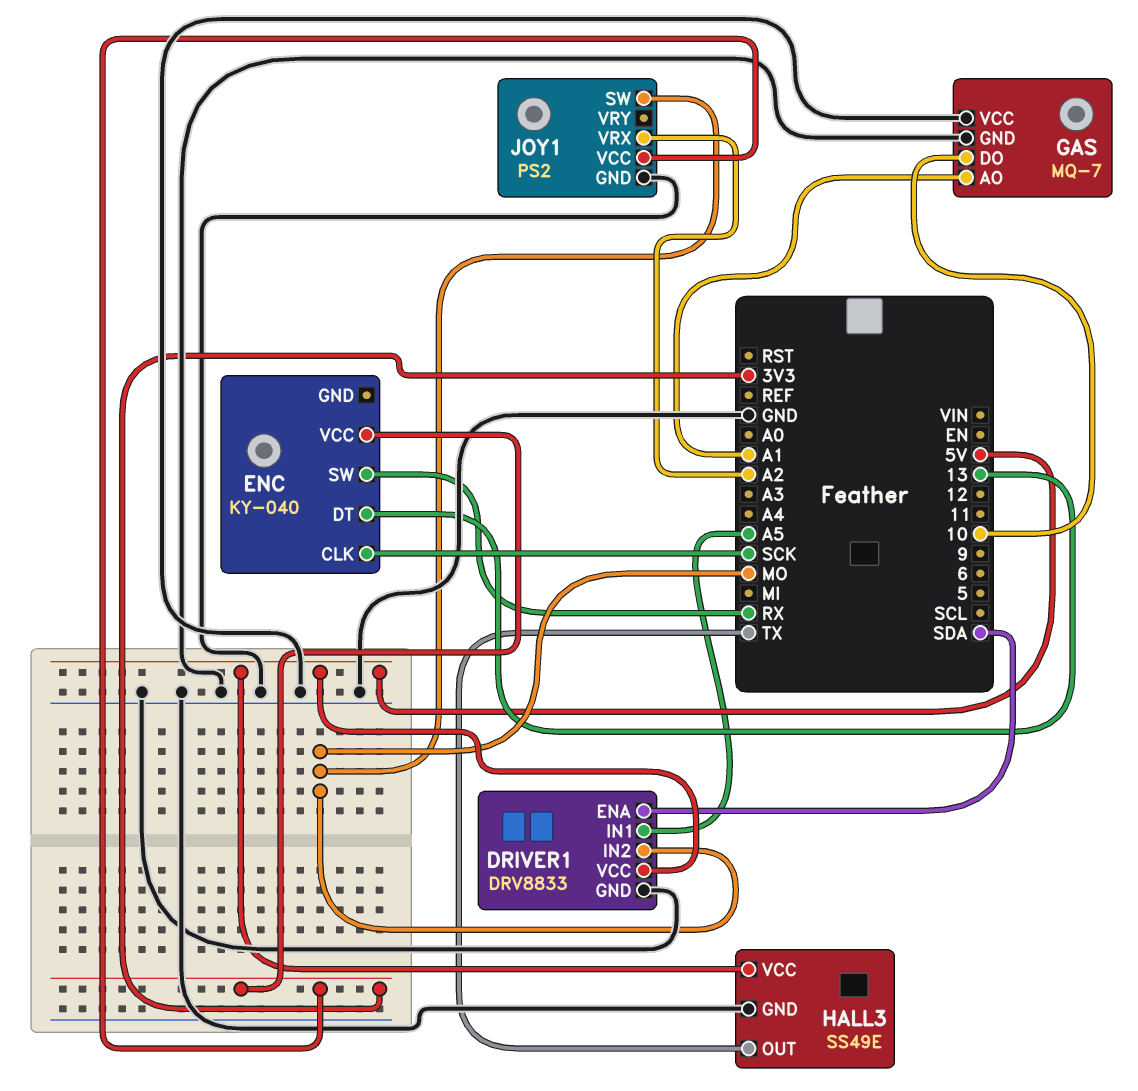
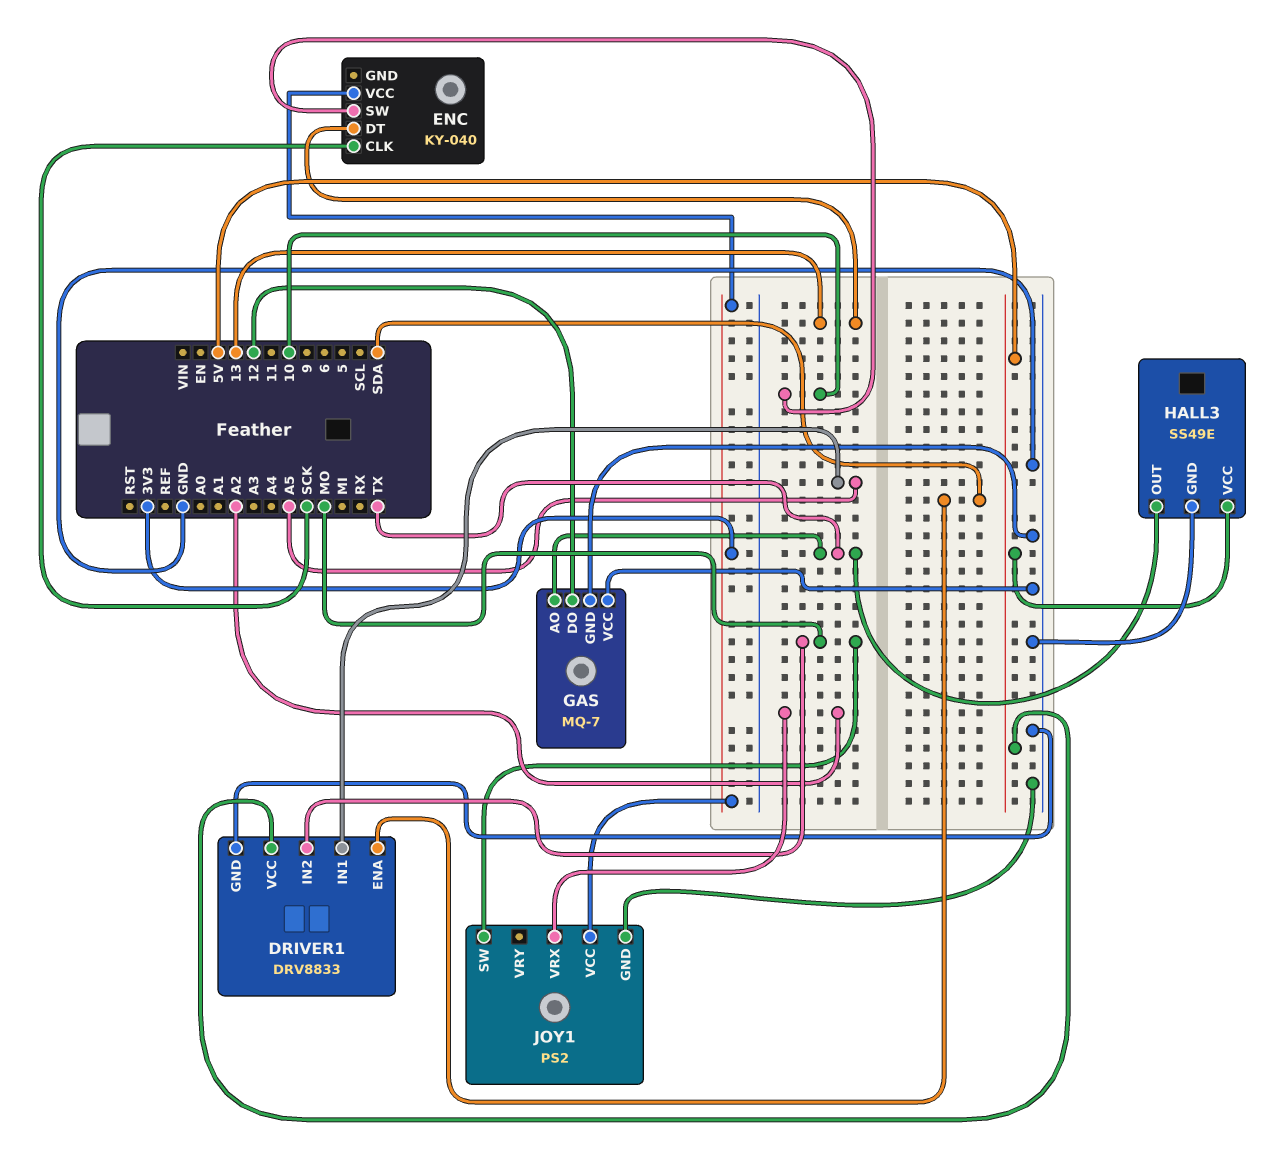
ENC pin SW: RX -> 10
GAS pin AO: A1 -> TX
GAS pin DO: 10 -> 12

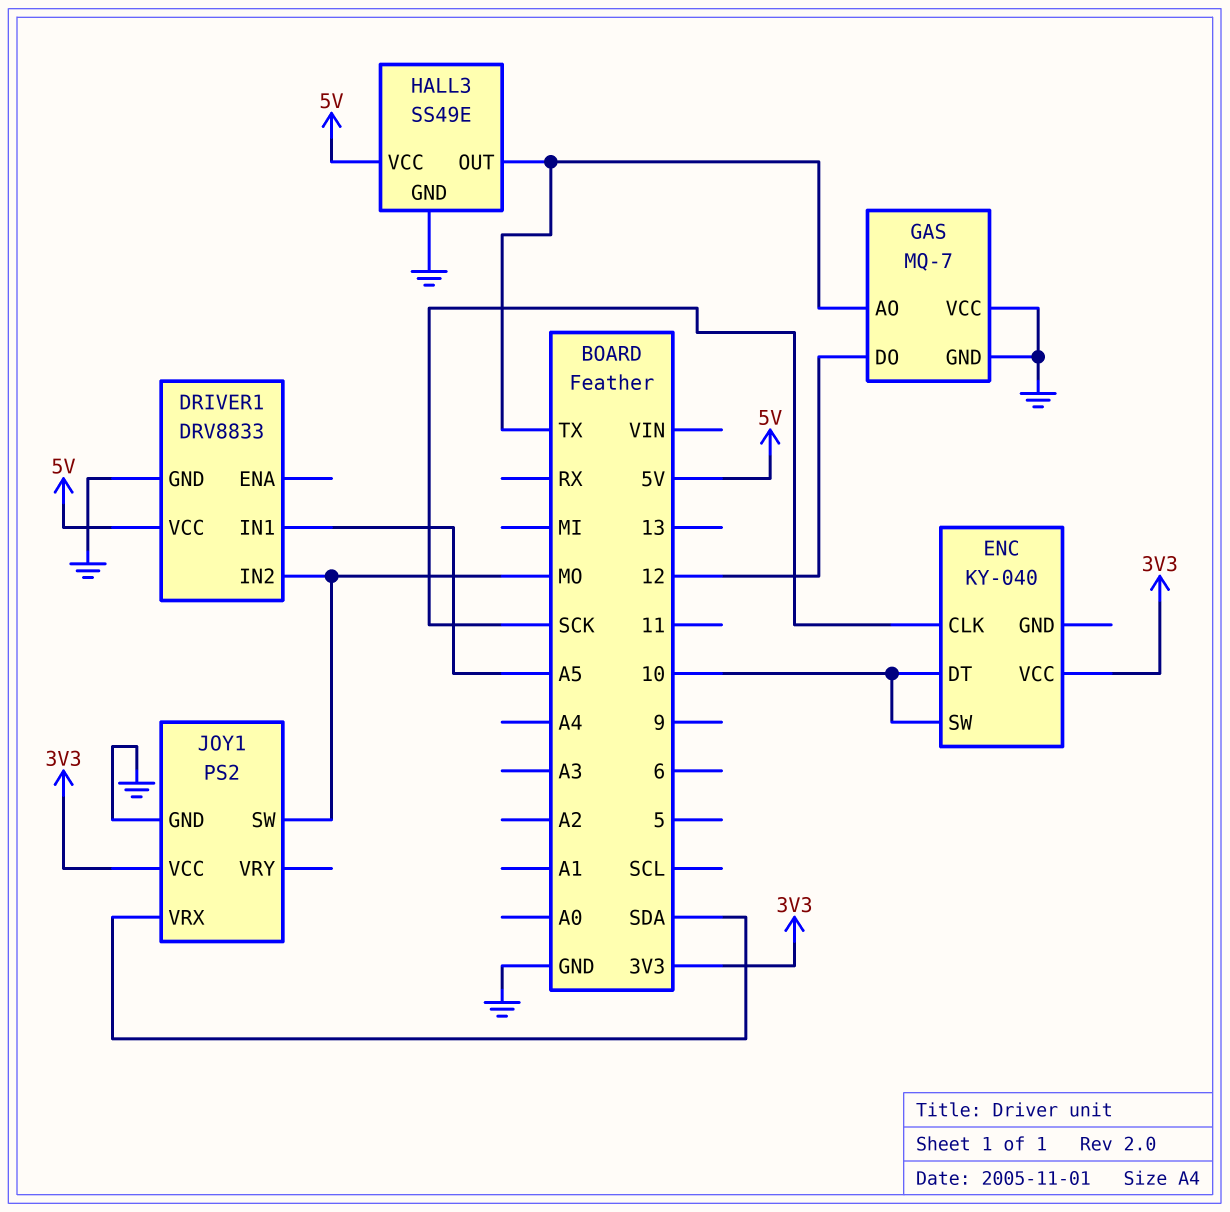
DRIVER1 pin ENA: SDA -> none
ENC pin DT: 13 -> 10
JOY1 pin VRX: A2 -> SDA

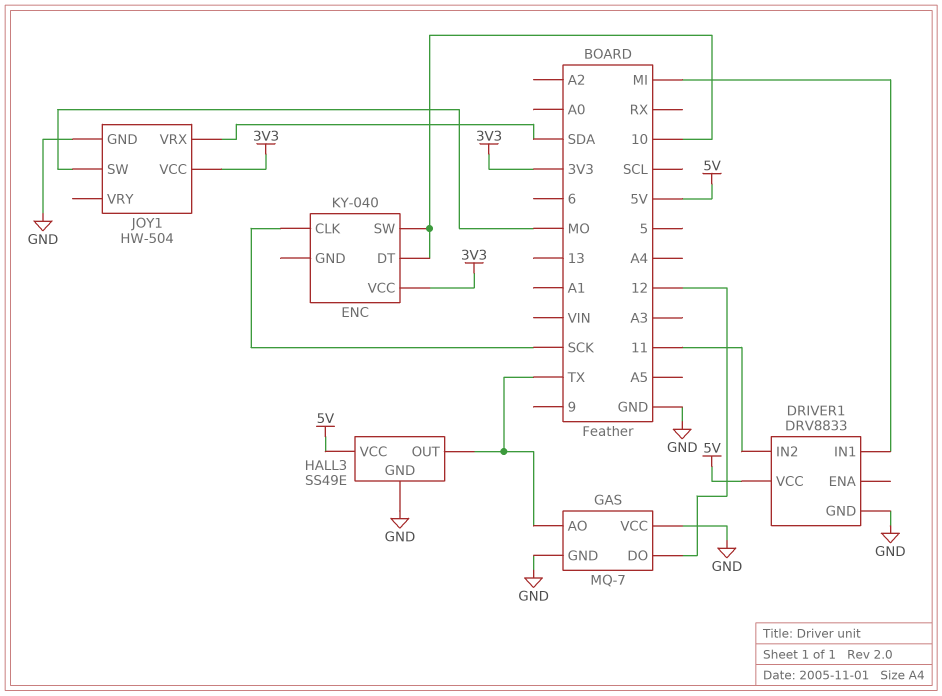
DRIVER1 pin IN1: A5 -> MI
DRIVER1 pin IN2: MO -> 11
JOY1: PS2 -> HW-504

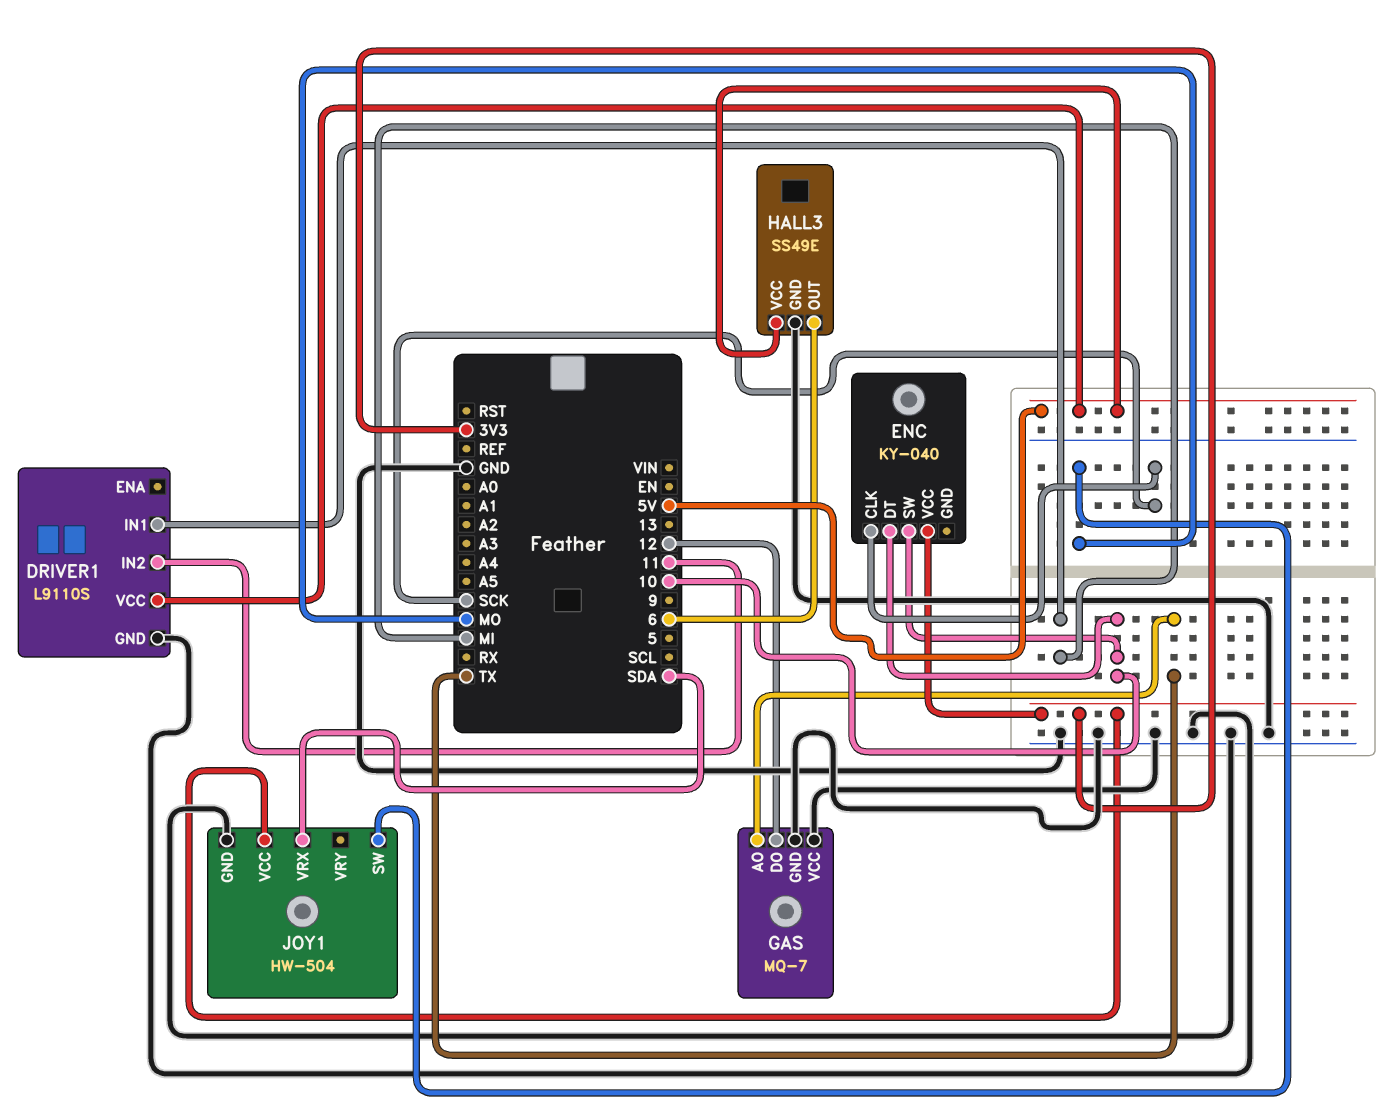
DRIVER1: DRV8833 -> L9110S
HALL3 pin OUT: TX -> 6

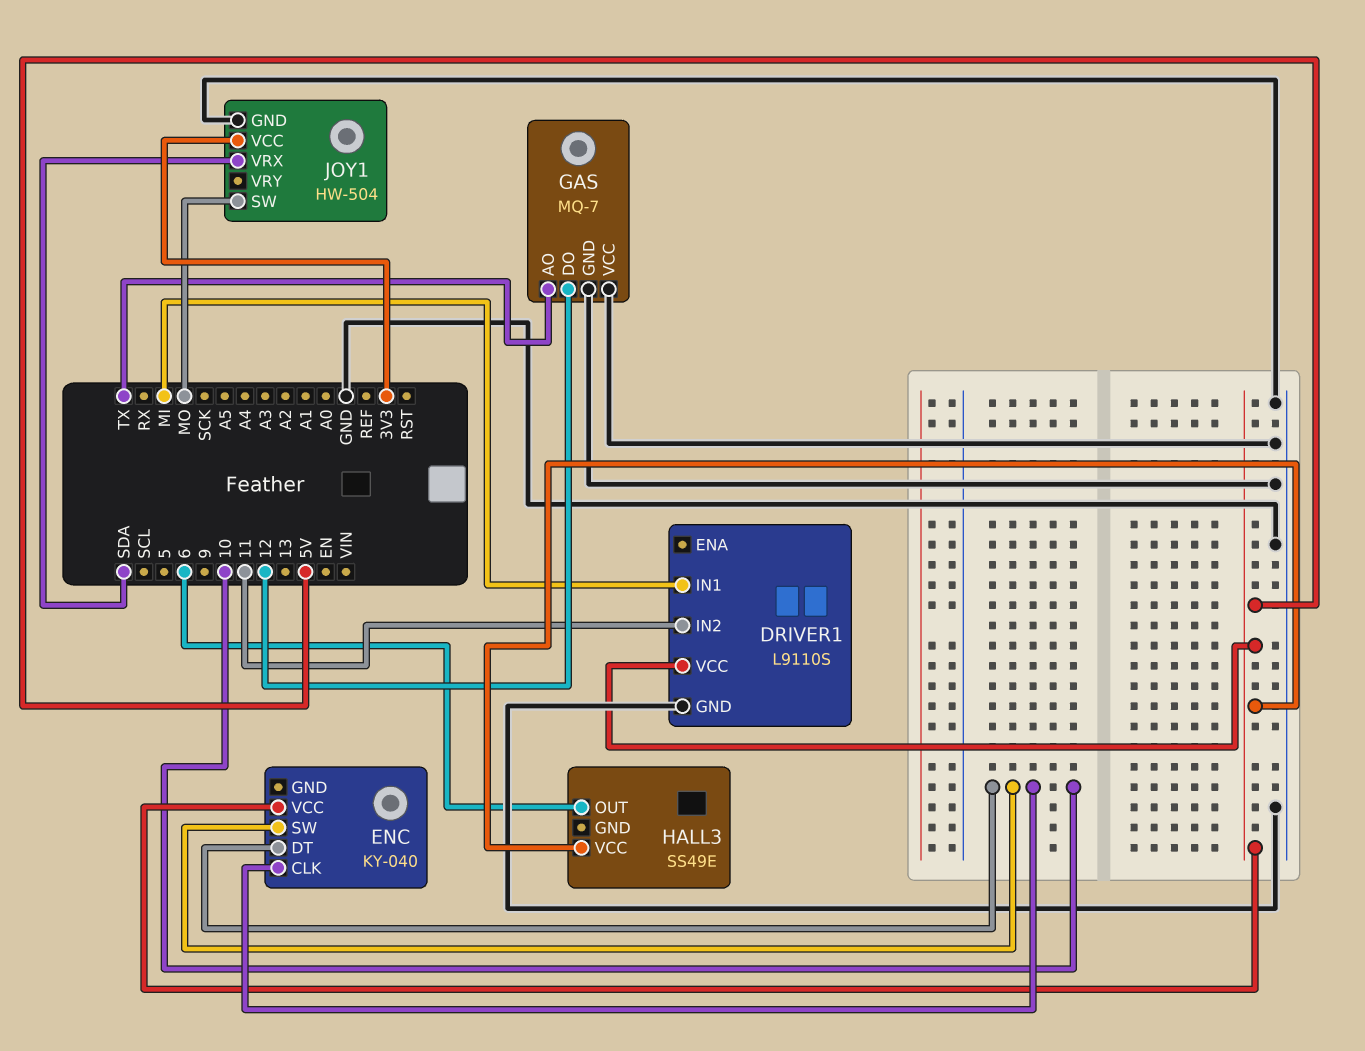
ENC pin CLK: SCK -> 10
ENC pin VCC: 3V3 -> 5V
HALL3 pin GND: GND -> none

